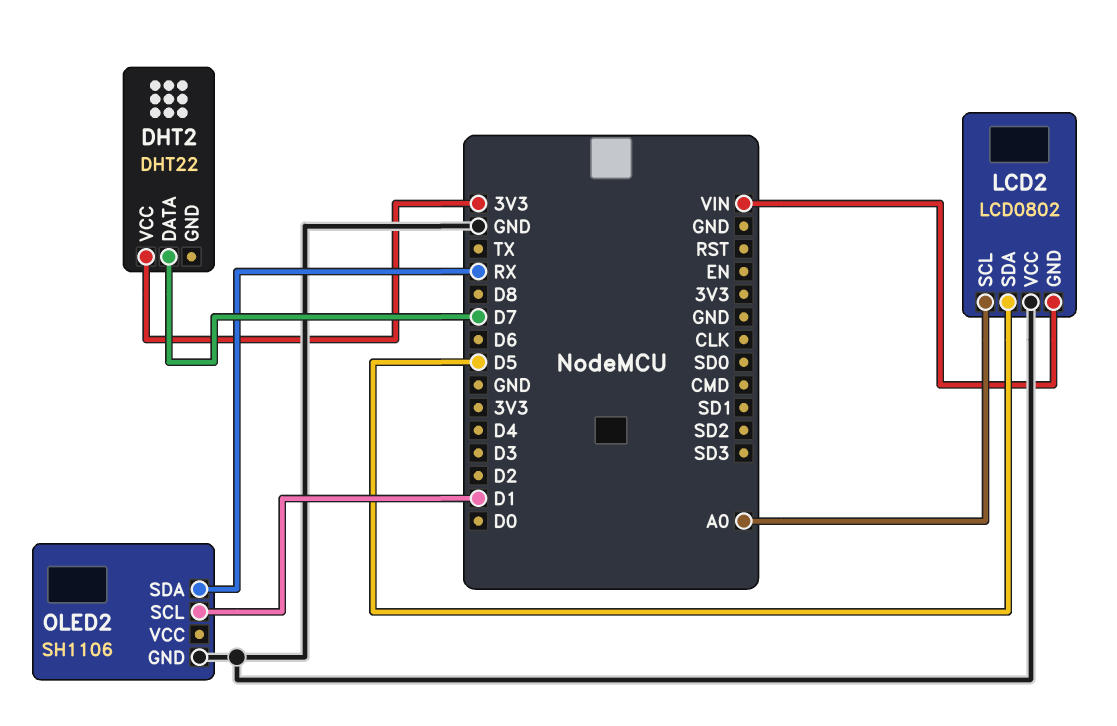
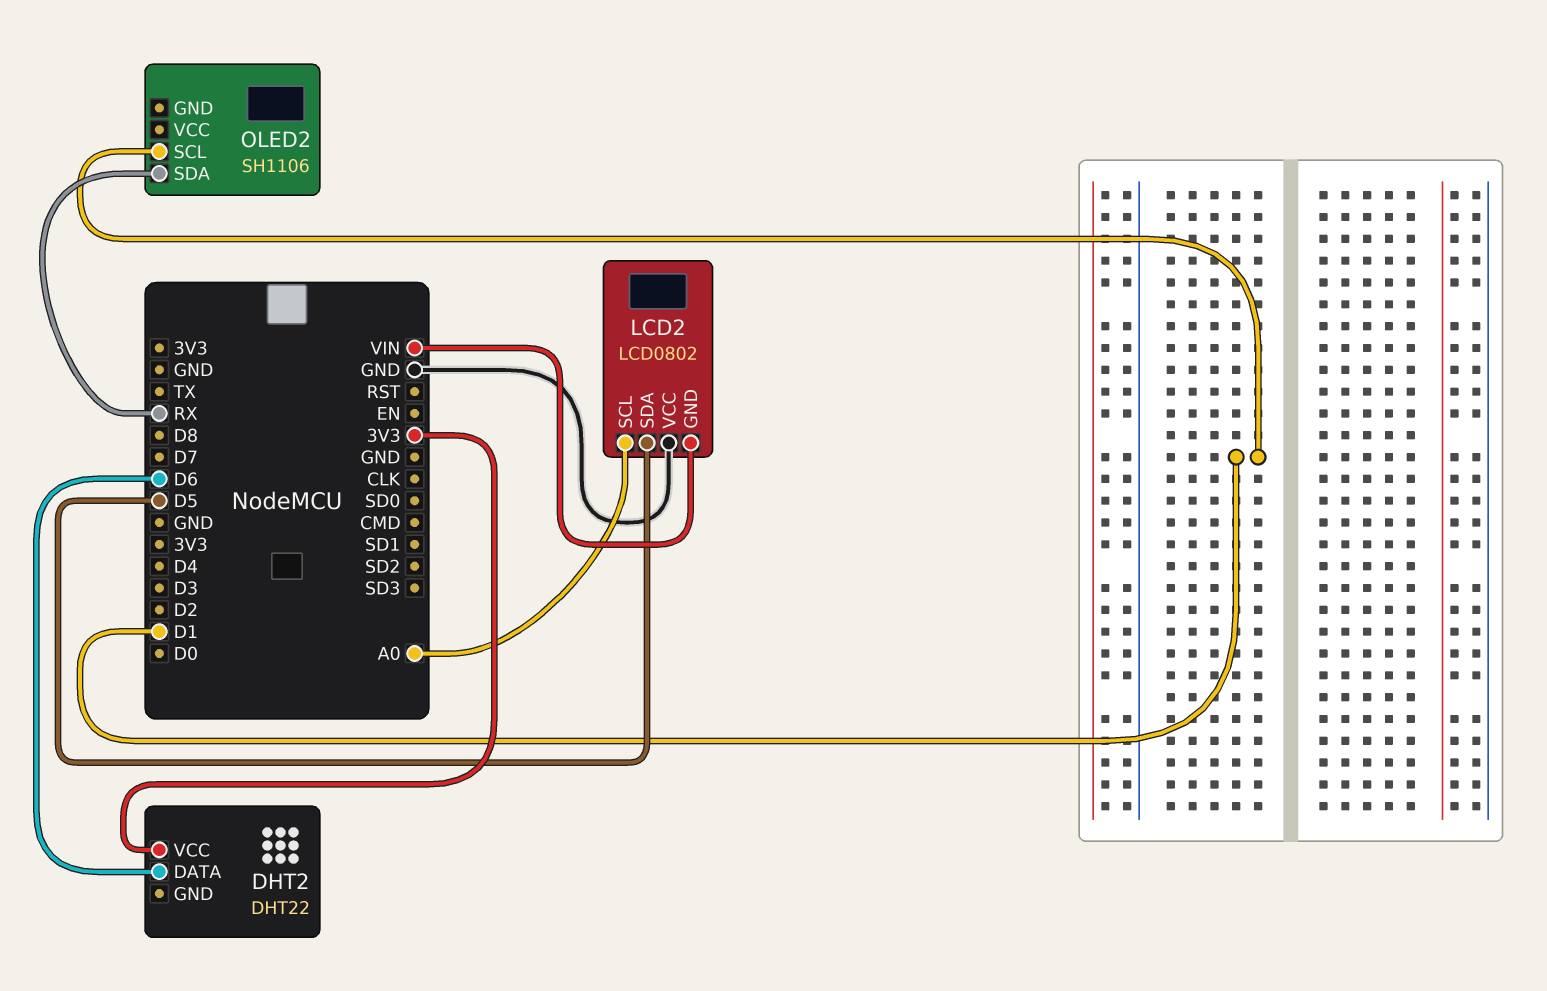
DHT2 pin DATA: D7 -> D6
OLED2 pin GND: GND -> none

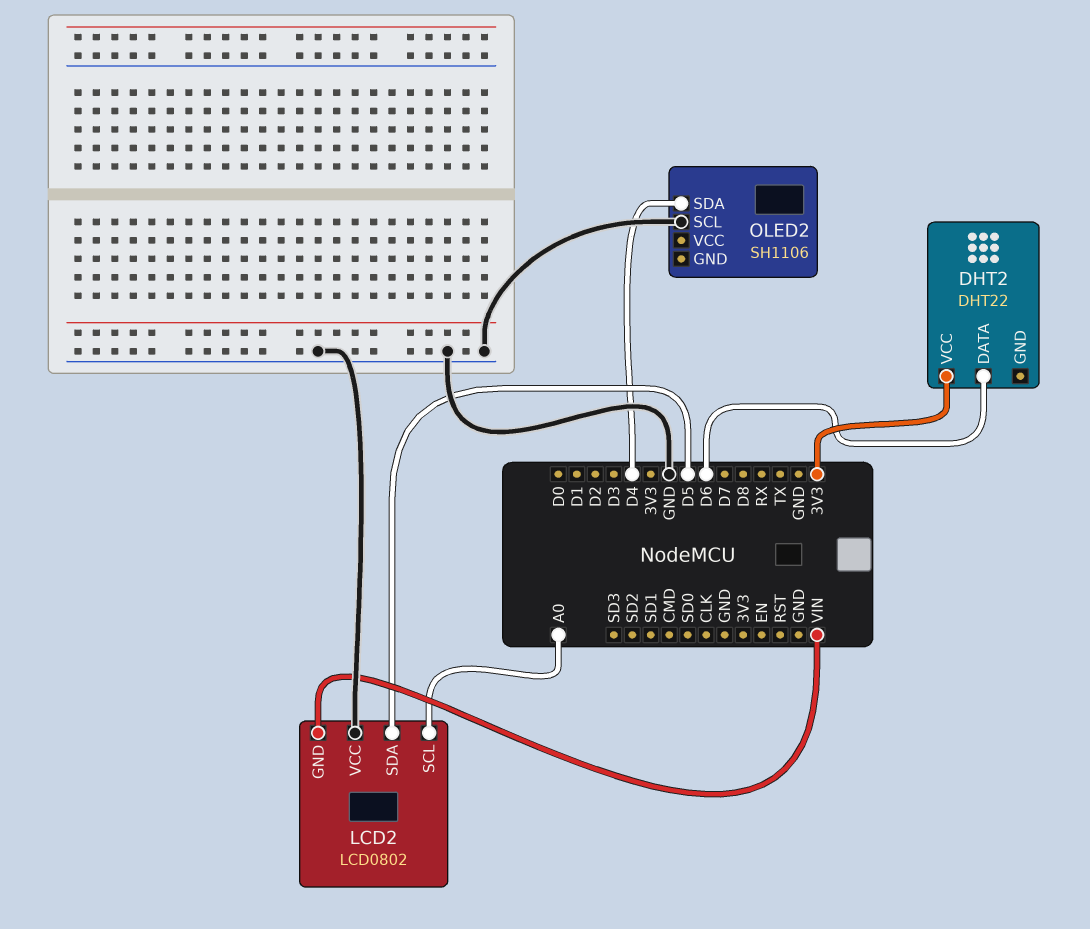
OLED2 pin SCL: D1 -> GND
OLED2 pin SDA: RX -> D4

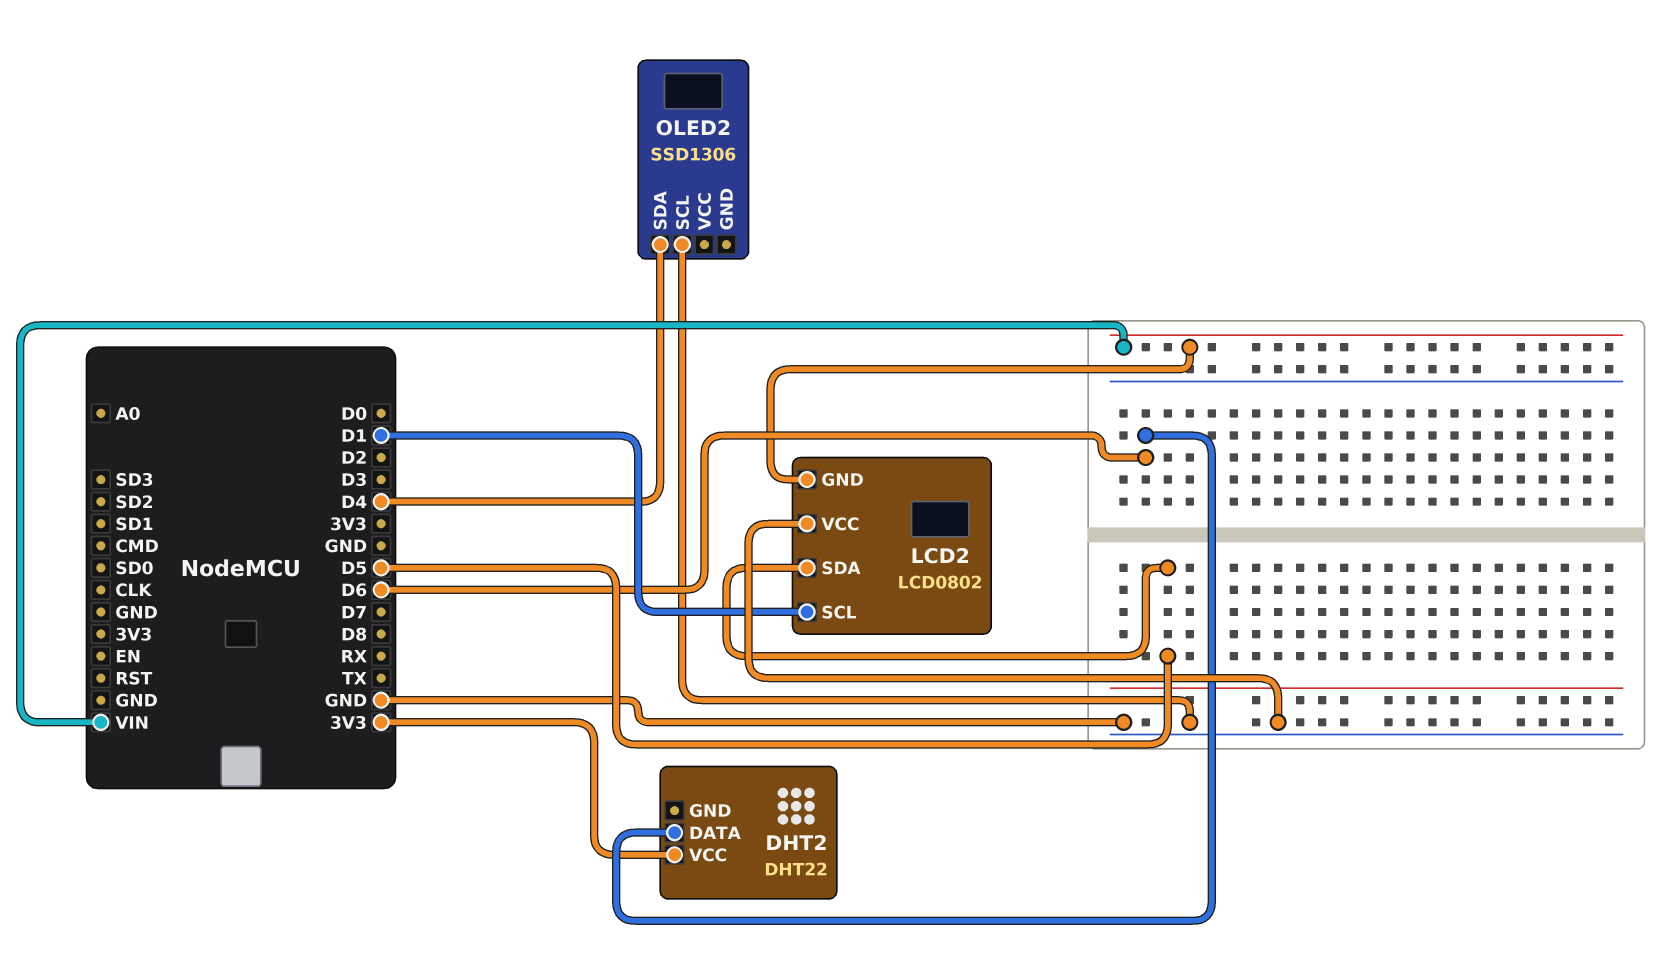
LCD2 pin SCL: A0 -> D1
OLED2: SH1106 -> SSD1306

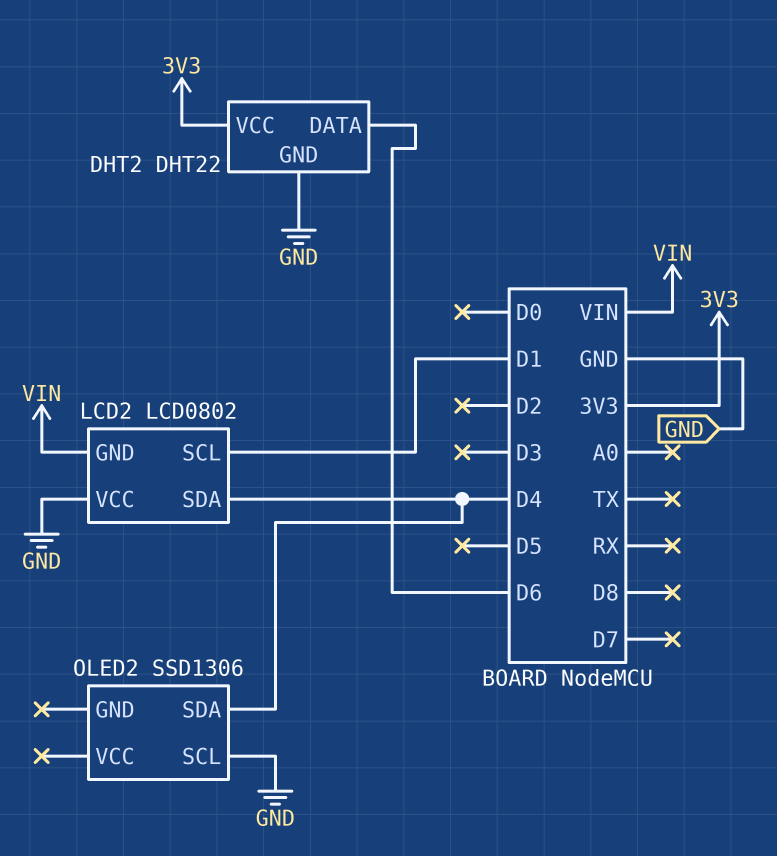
DHT2 pin GND: none -> GND
LCD2 pin SDA: D5 -> D4

